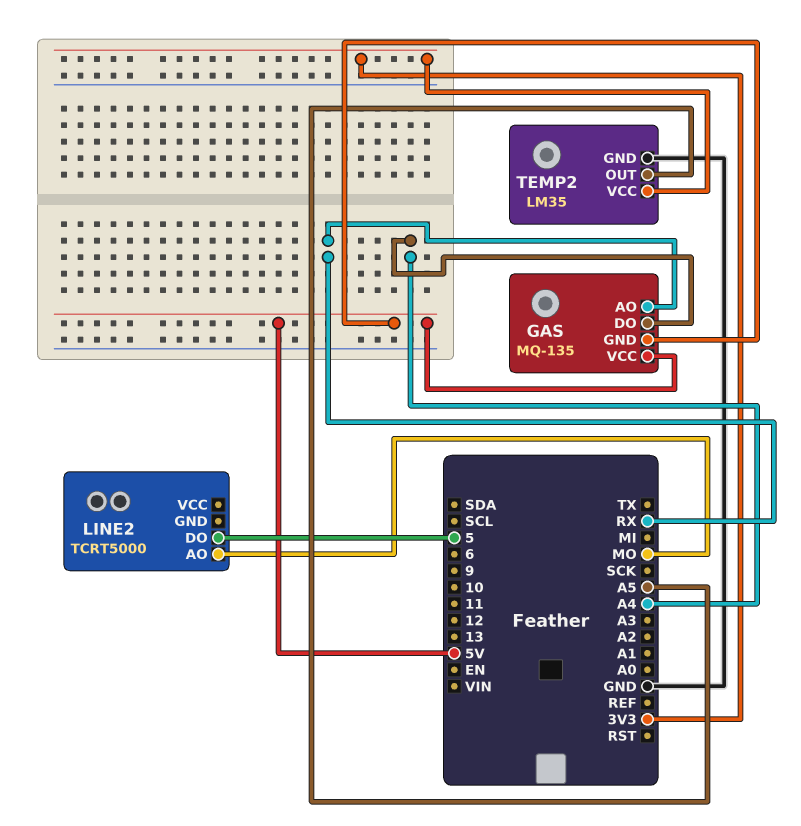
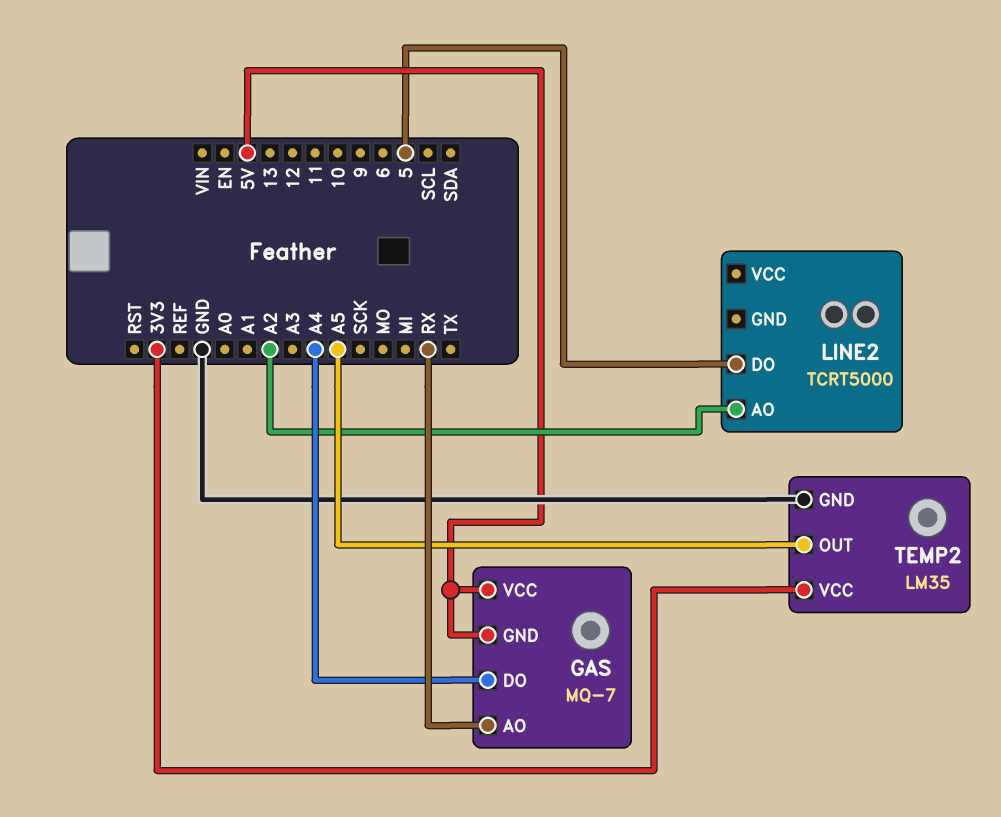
GAS: MQ-135 -> MQ-7
LINE2 pin AO: MO -> A2

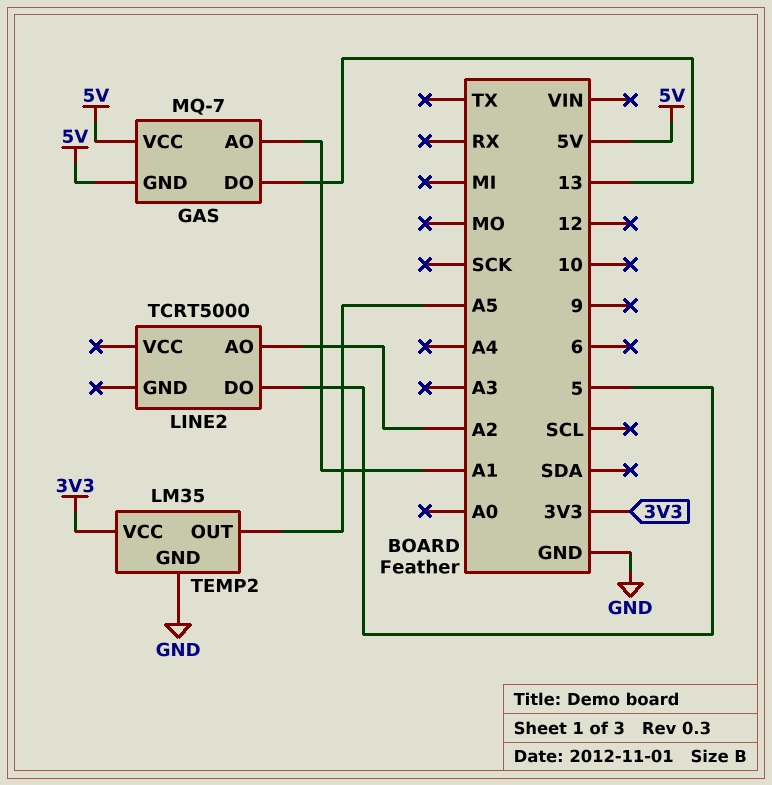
GAS pin AO: RX -> A1
GAS pin DO: A4 -> 13

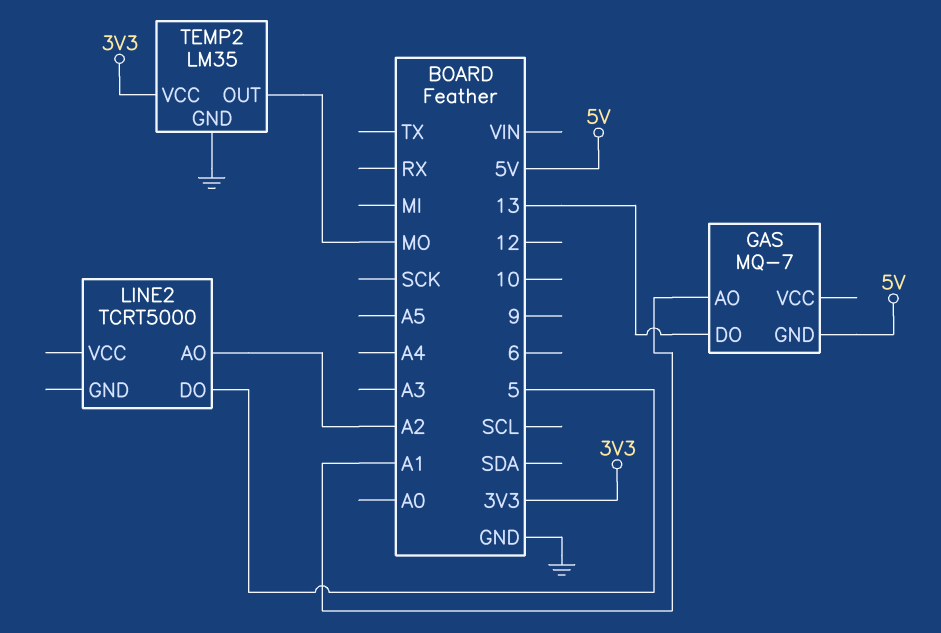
GAS pin VCC: 5V -> none
TEMP2 pin OUT: A5 -> MO

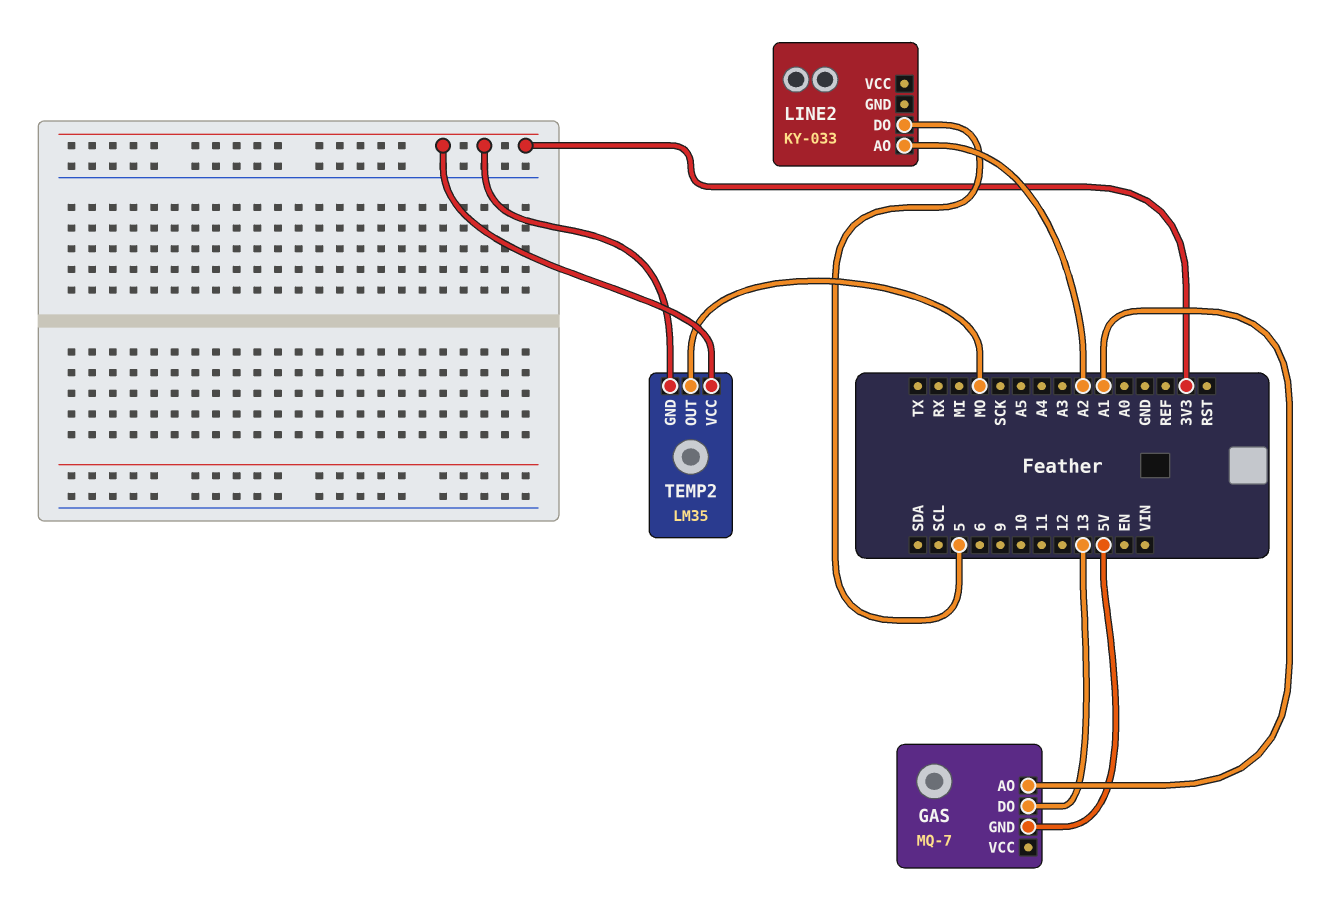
LINE2: TCRT5000 -> KY-033
TEMP2 pin GND: GND -> 3V3

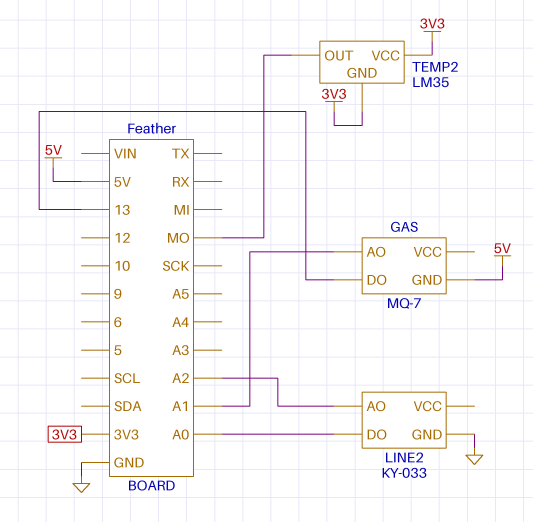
LINE2 pin DO: 5 -> A0
LINE2 pin GND: none -> GND

